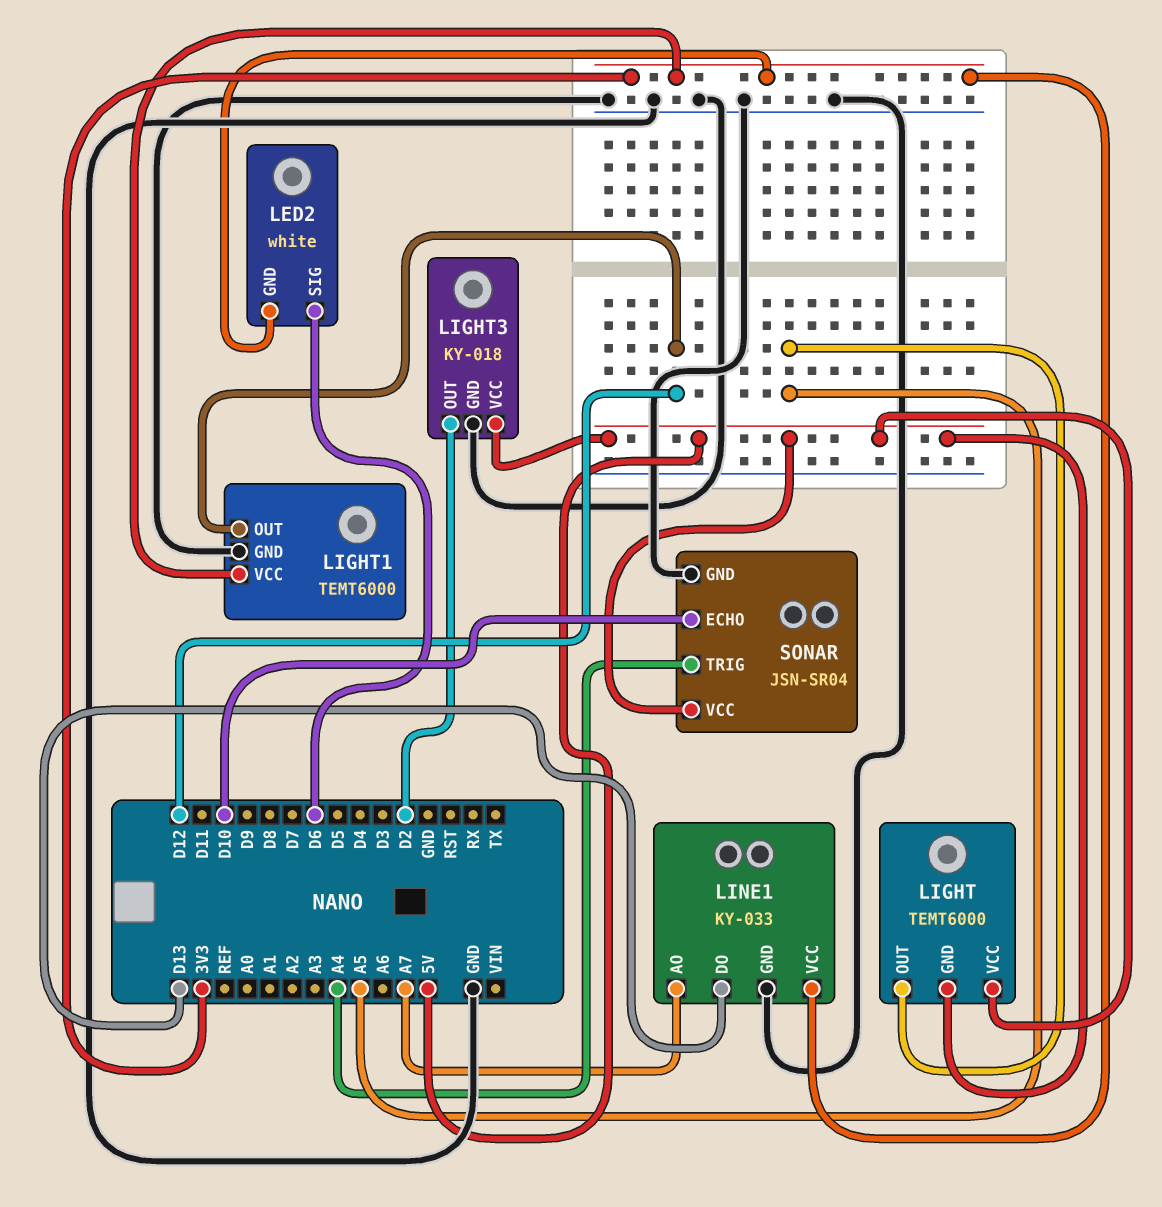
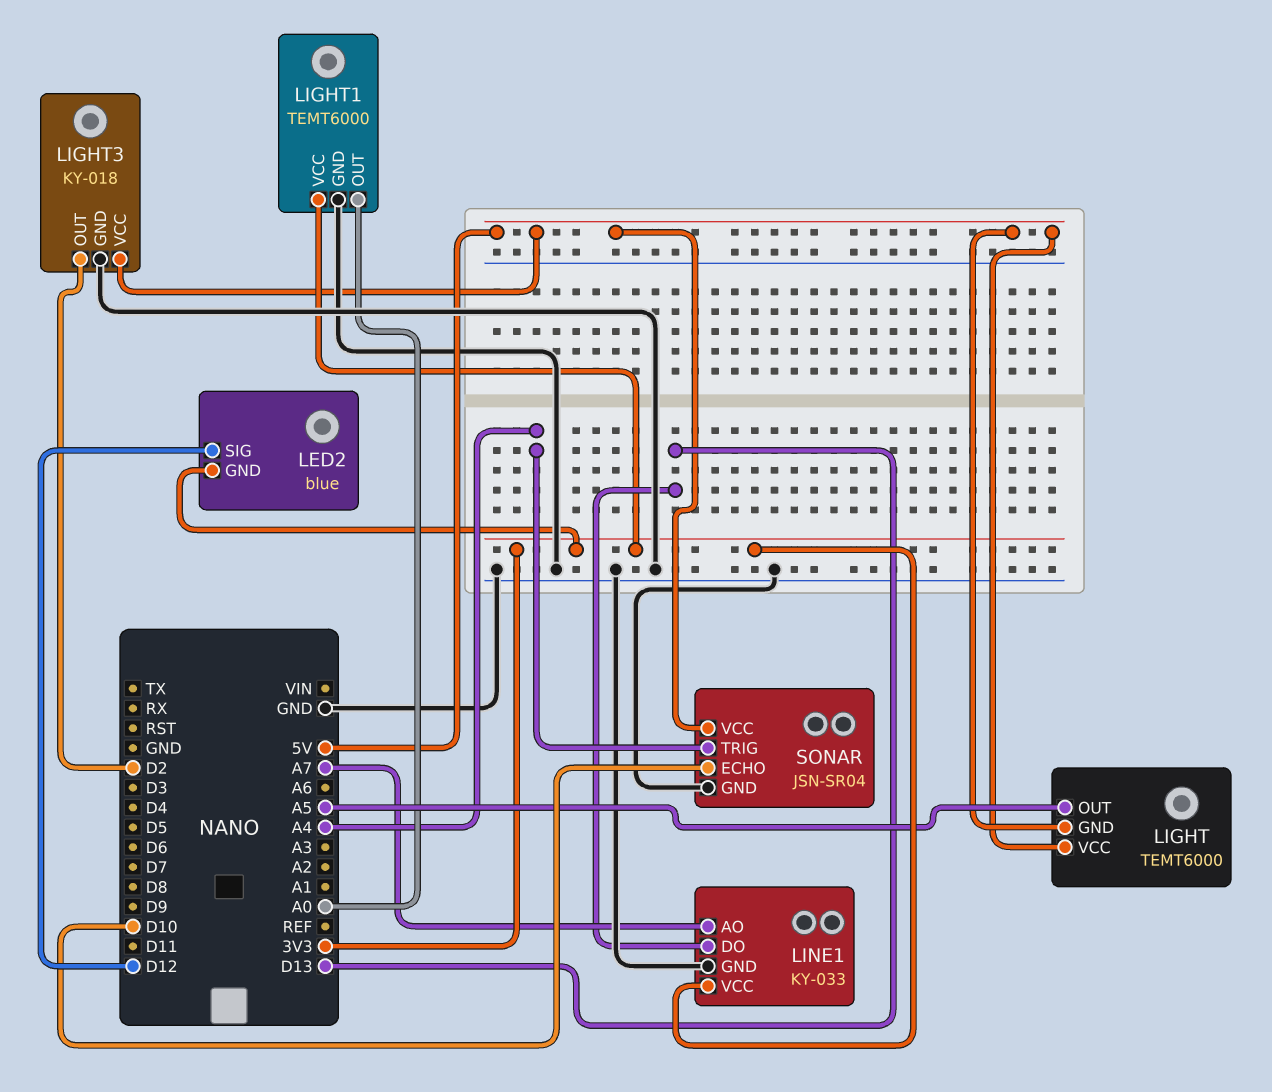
LED2: white -> blue
LED2 pin SIG: D6 -> D12
LIGHT1 pin OUT: D12 -> A0

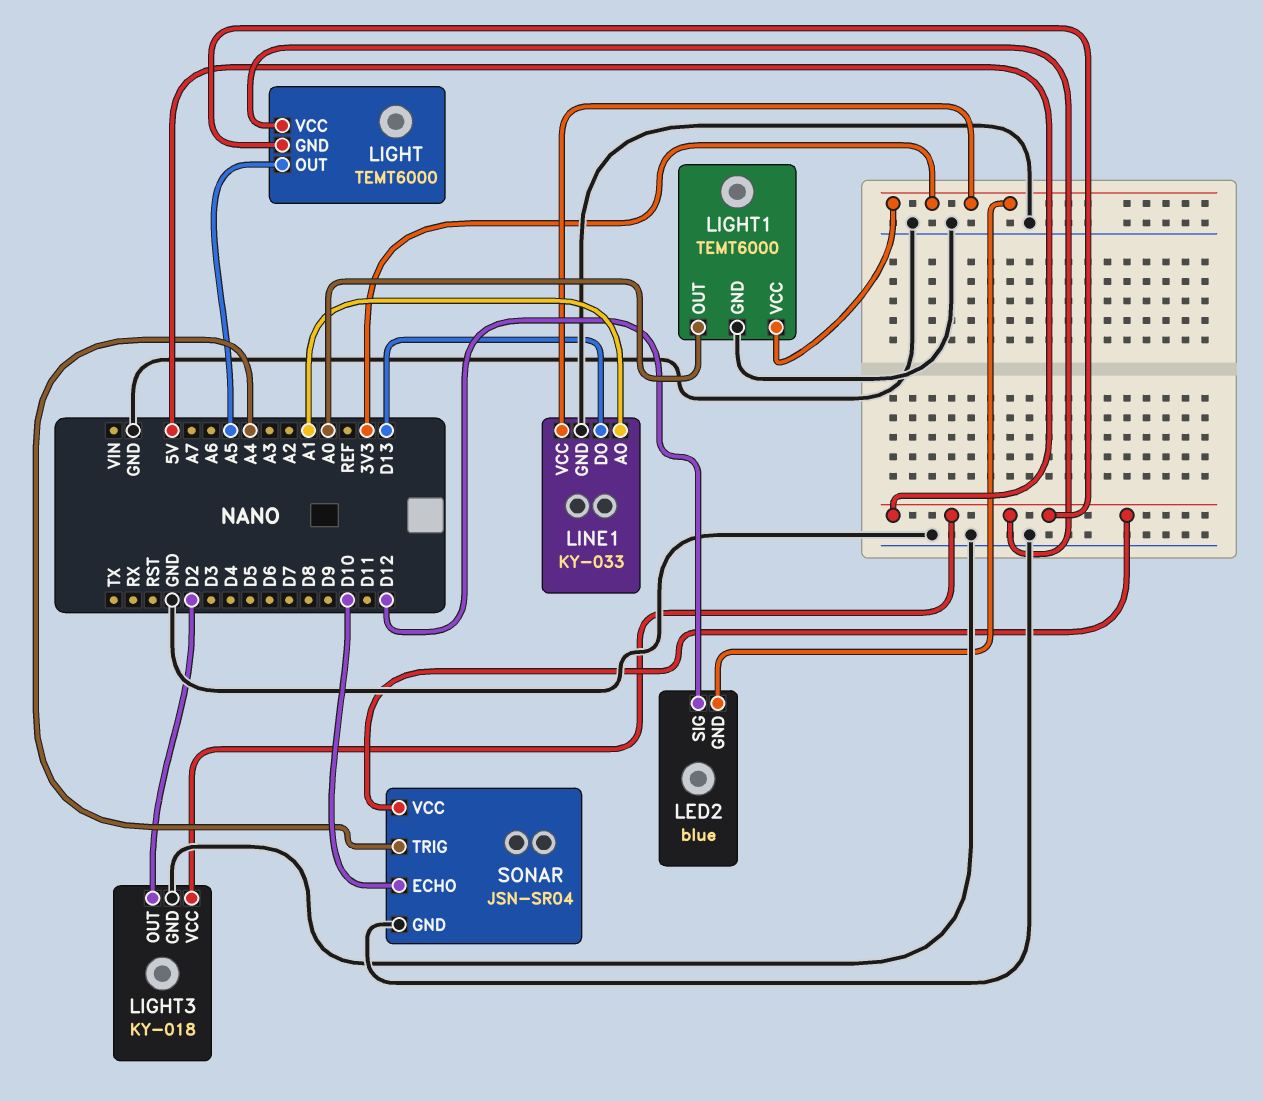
LINE1 pin AO: A7 -> A1

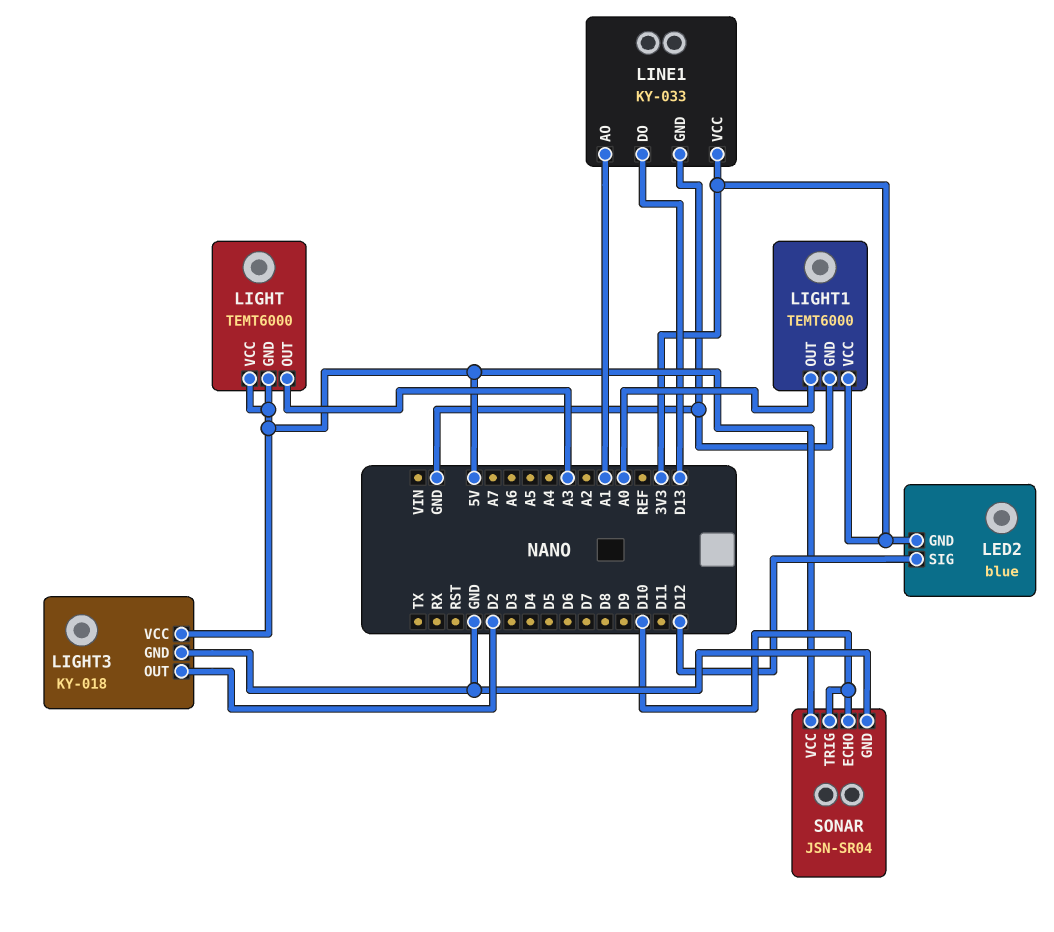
LIGHT pin OUT: A5 -> A3
SONAR pin TRIG: A4 -> D10

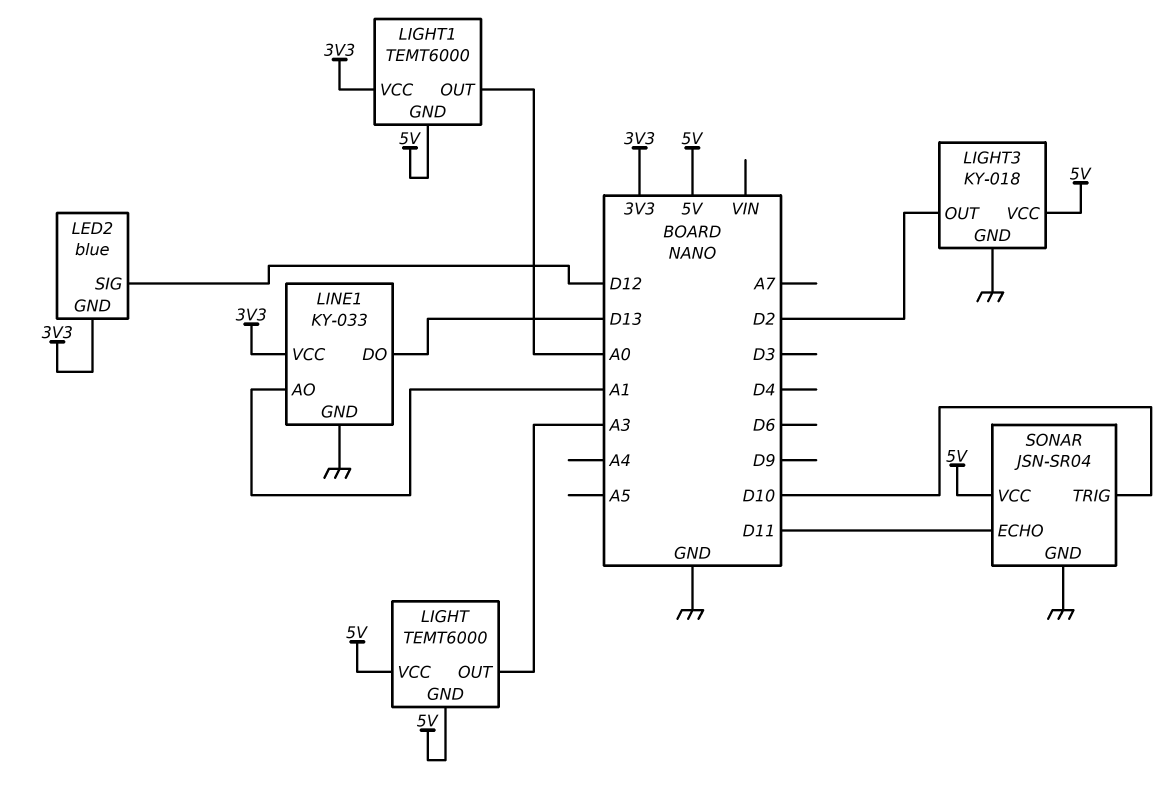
LIGHT1 pin GND: GND -> 5V
SONAR pin ECHO: D10 -> D11

